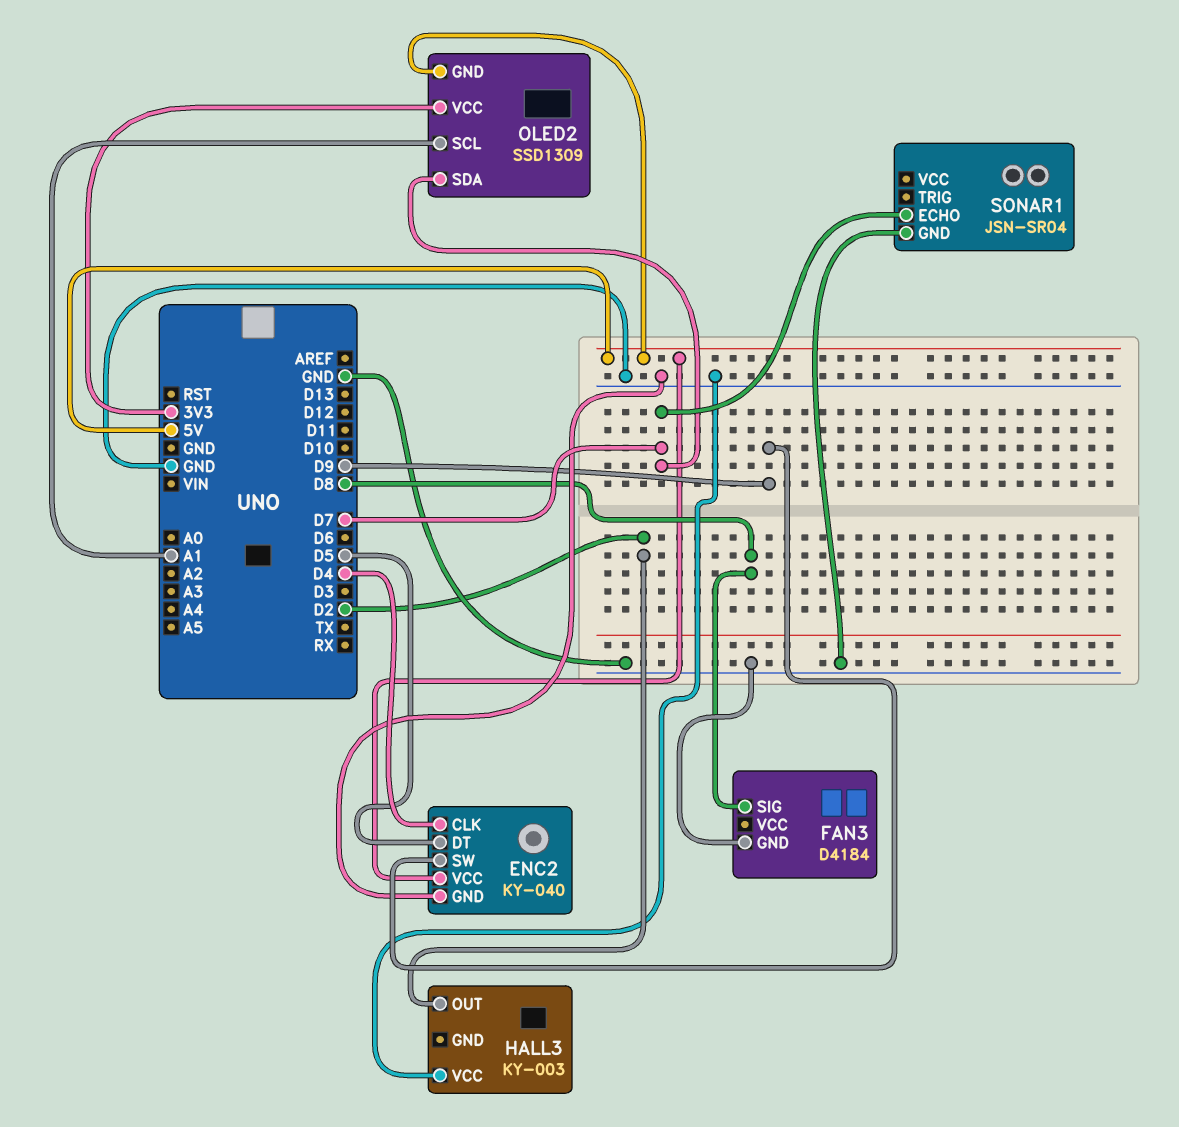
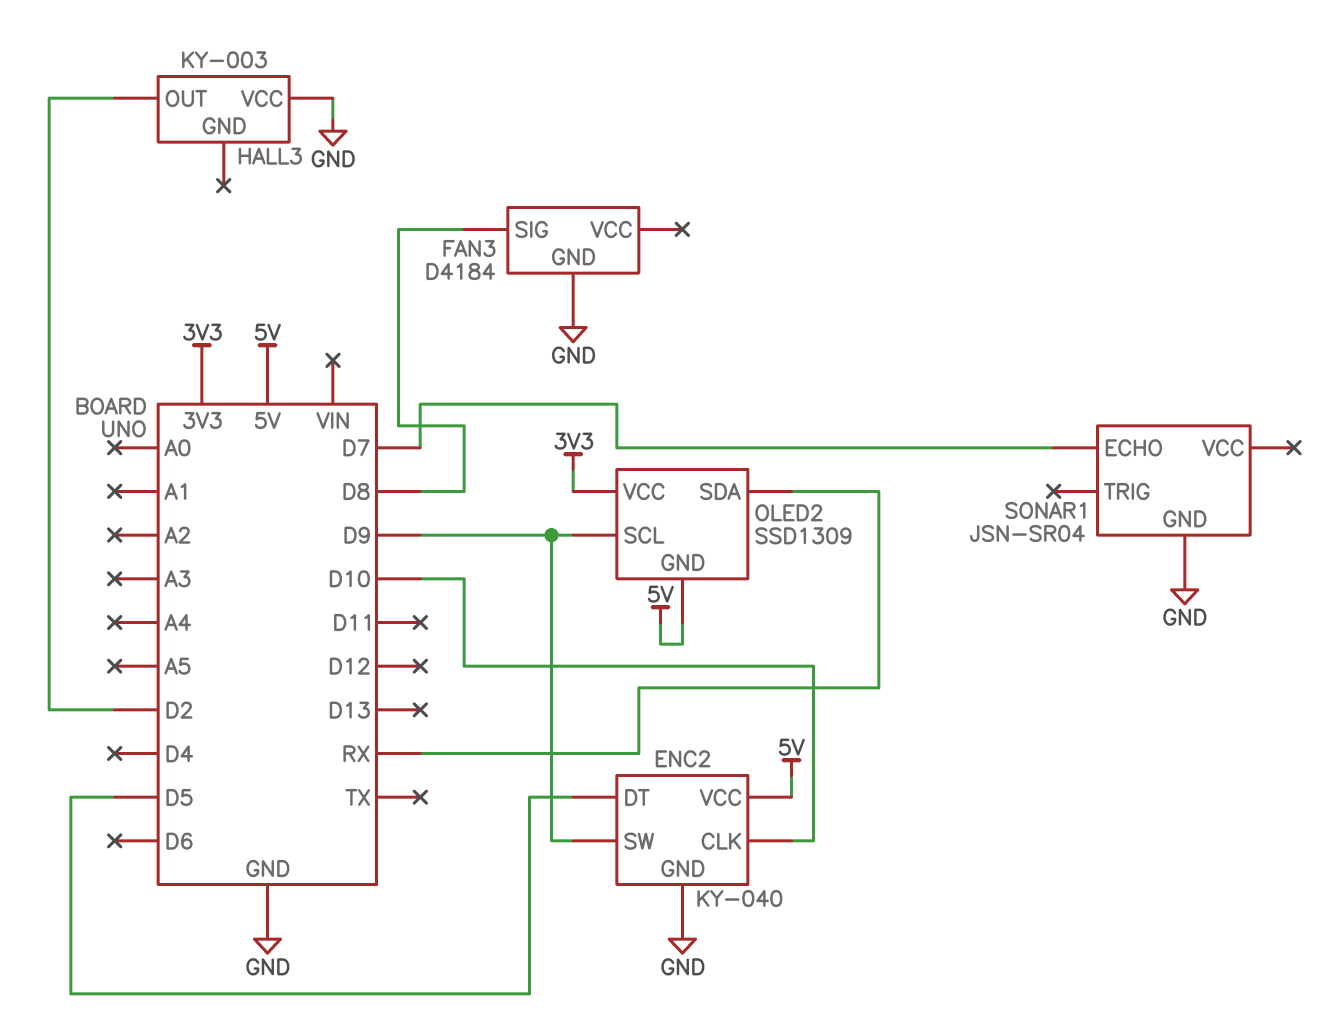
ENC2 pin CLK: D4 -> D10
OLED2 pin SCL: A1 -> D9
OLED2 pin SDA: D7 -> RX

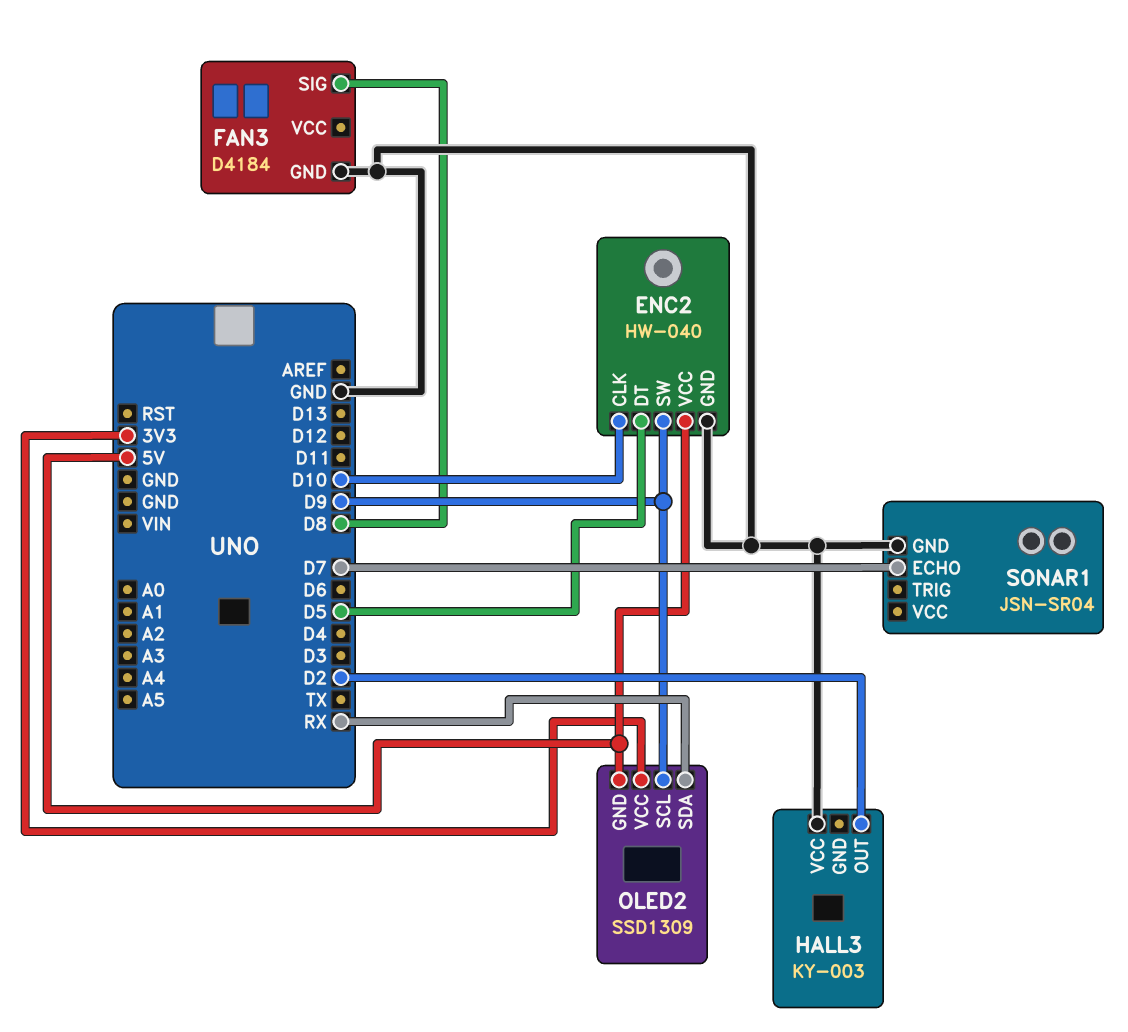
ENC2: KY-040 -> HW-040

